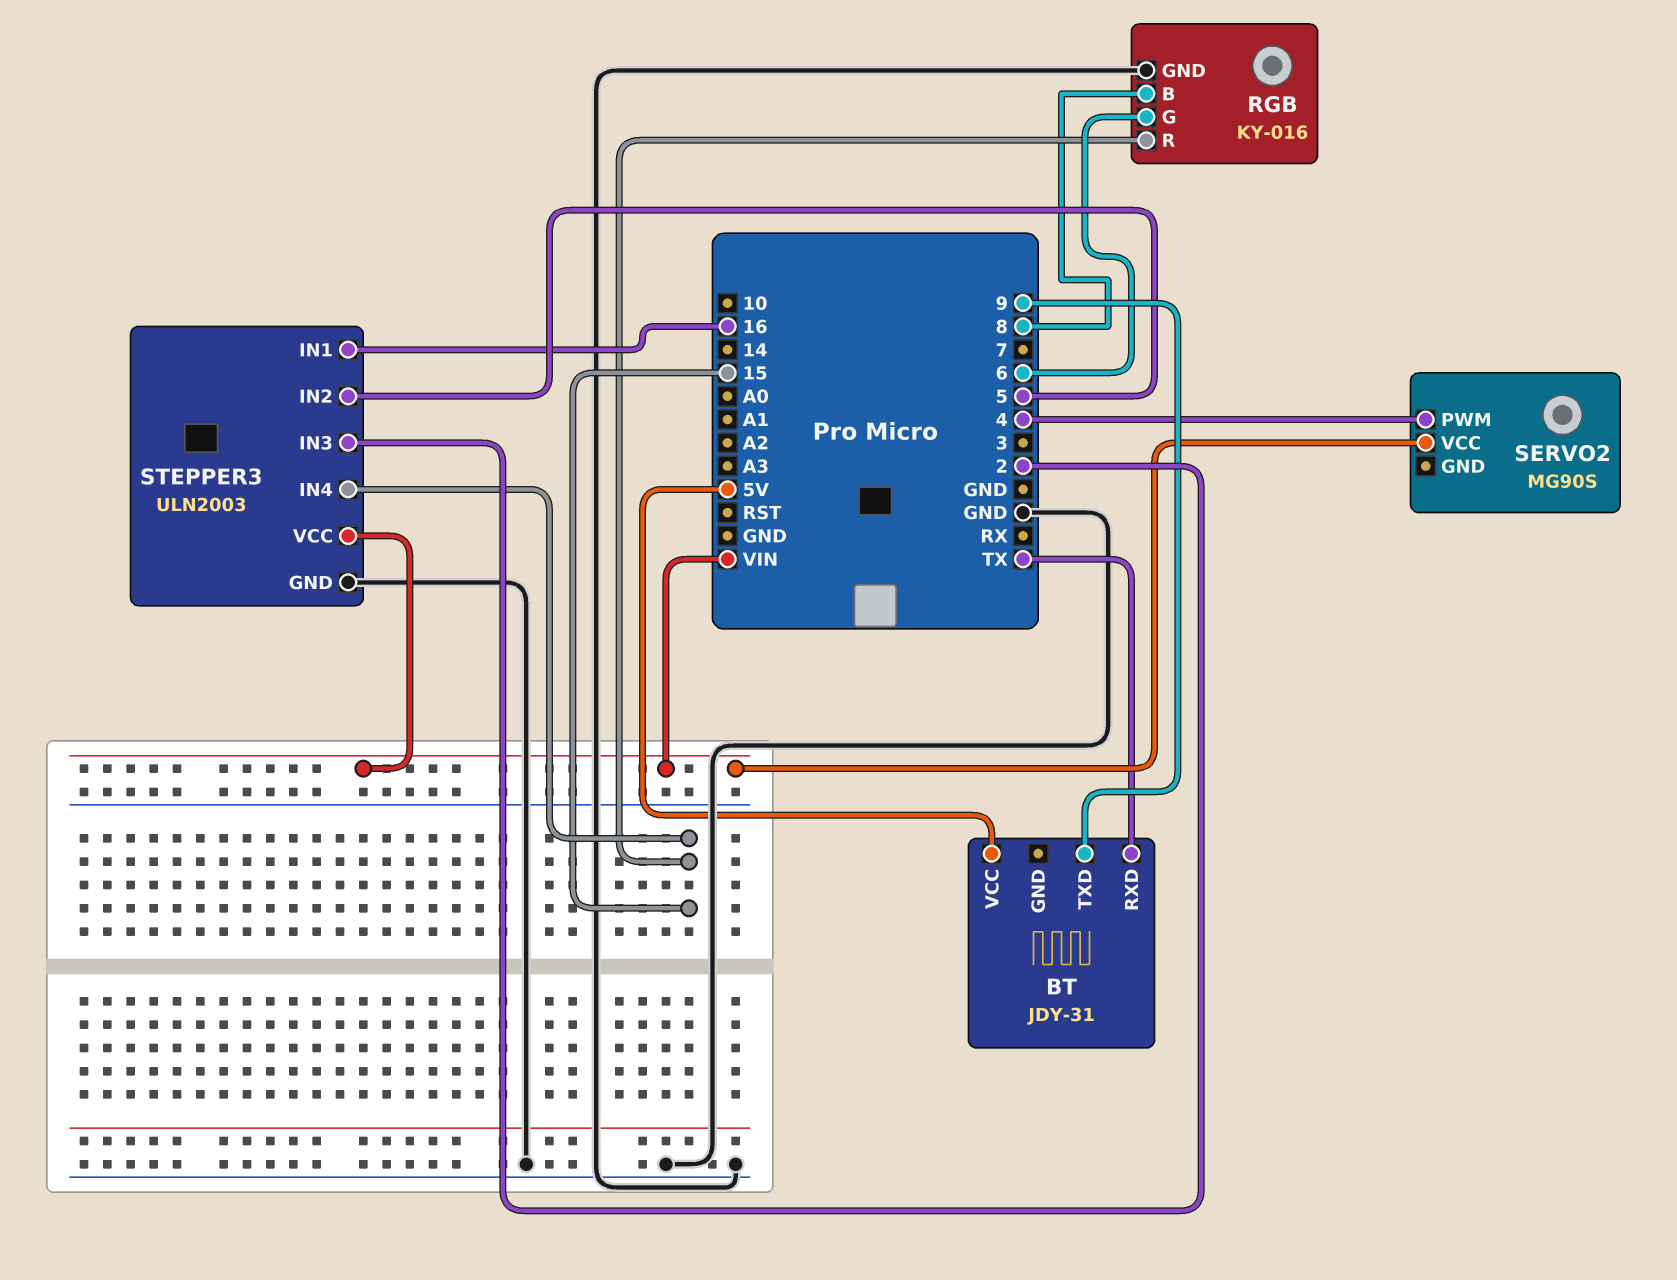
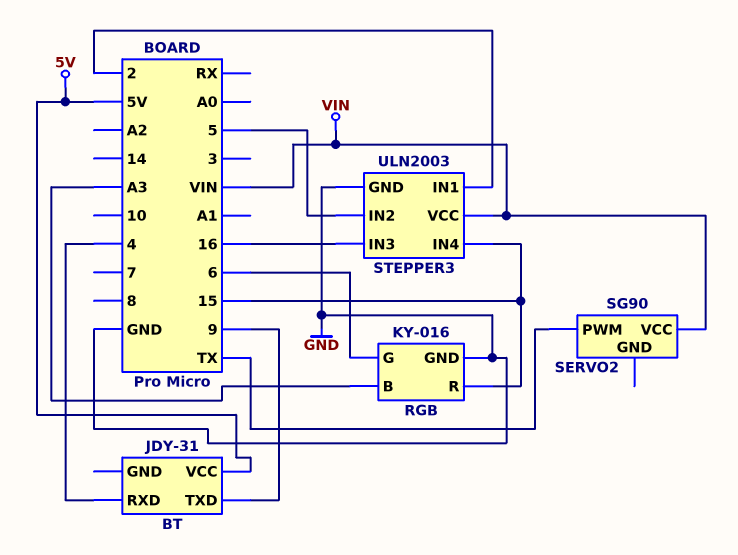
BT pin RXD: TX -> 4
RGB pin B: 8 -> A3
SERVO2: MG90S -> SG90
SERVO2 pin PWM: 4 -> TX
STEPPER3 pin IN1: 16 -> 2
STEPPER3 pin IN3: 2 -> 16

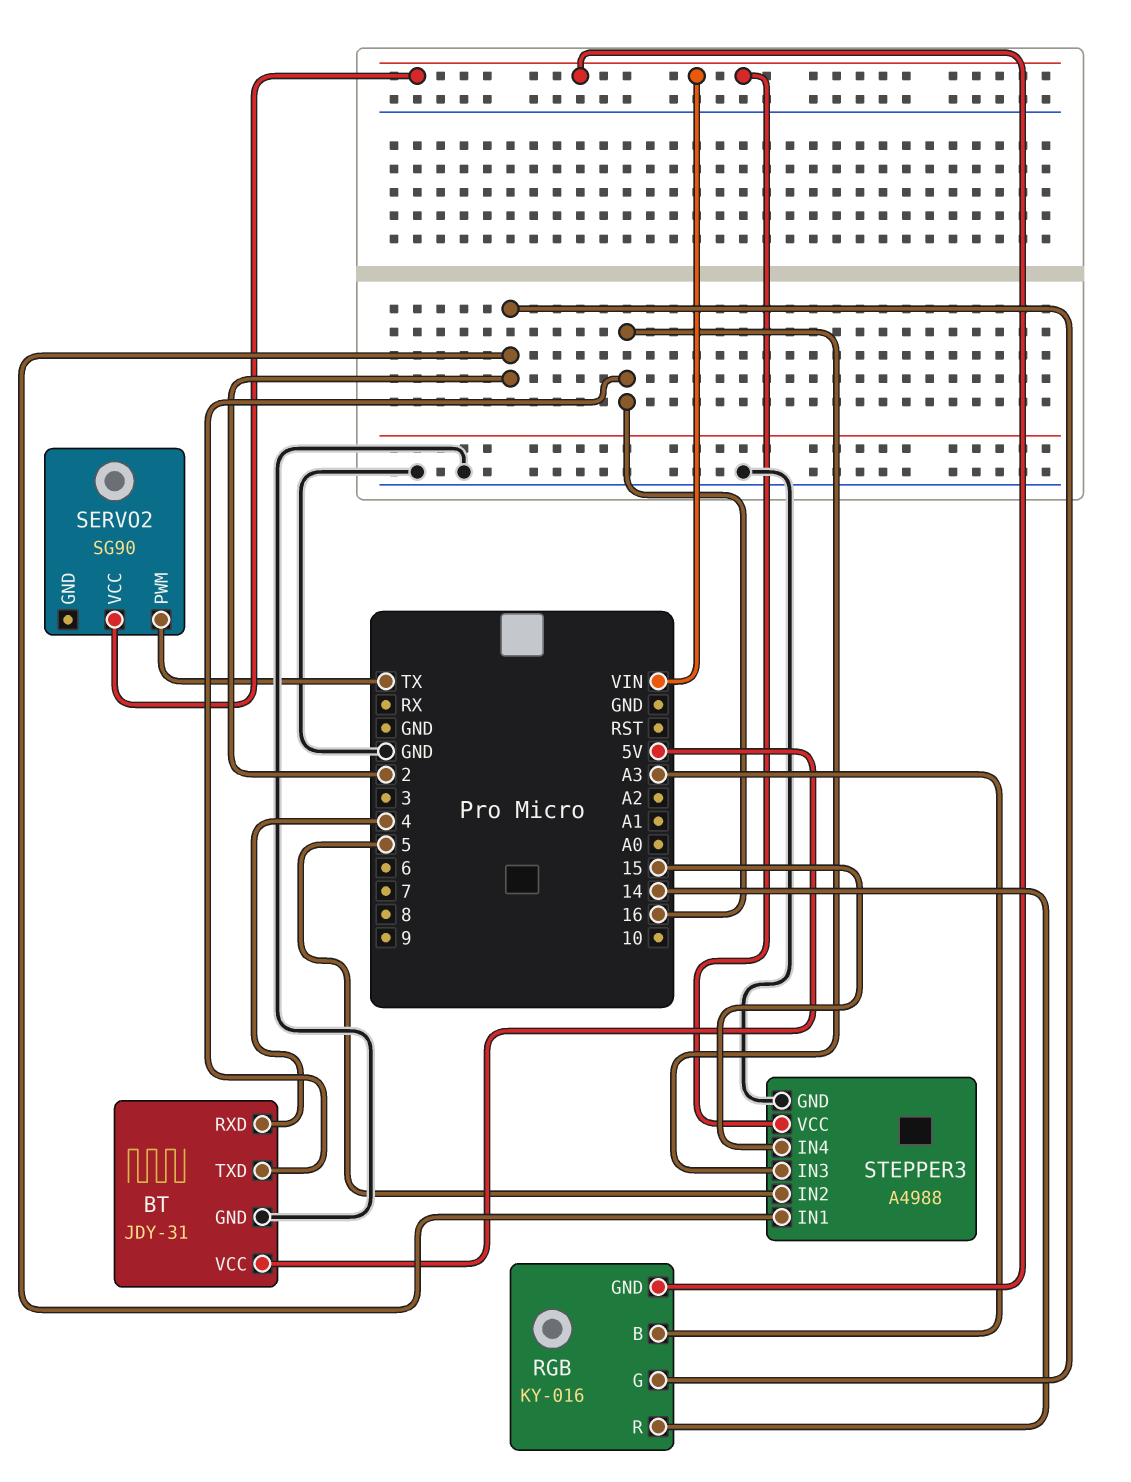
BT pin GND: none -> GND
BT pin TXD: 9 -> 16
RGB pin G: 6 -> 2
RGB pin GND: GND -> VIN
RGB pin R: 15 -> 14
STEPPER3: ULN2003 -> A4988

